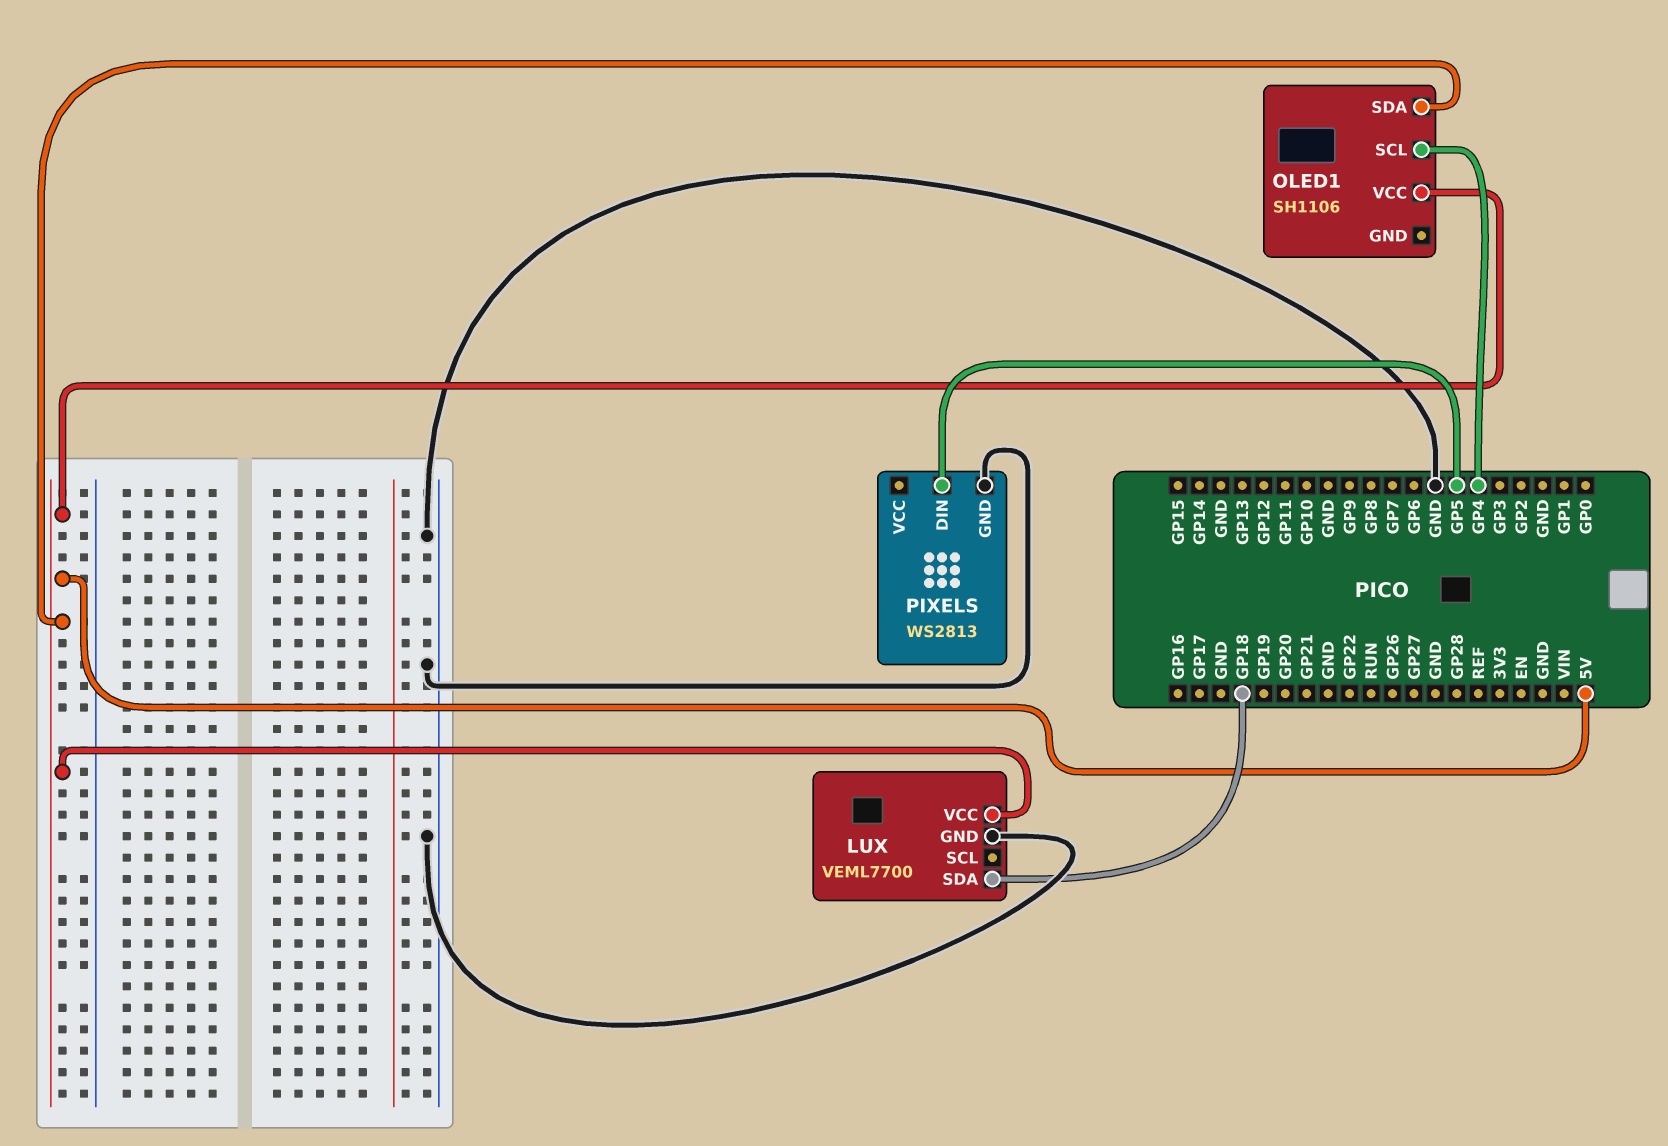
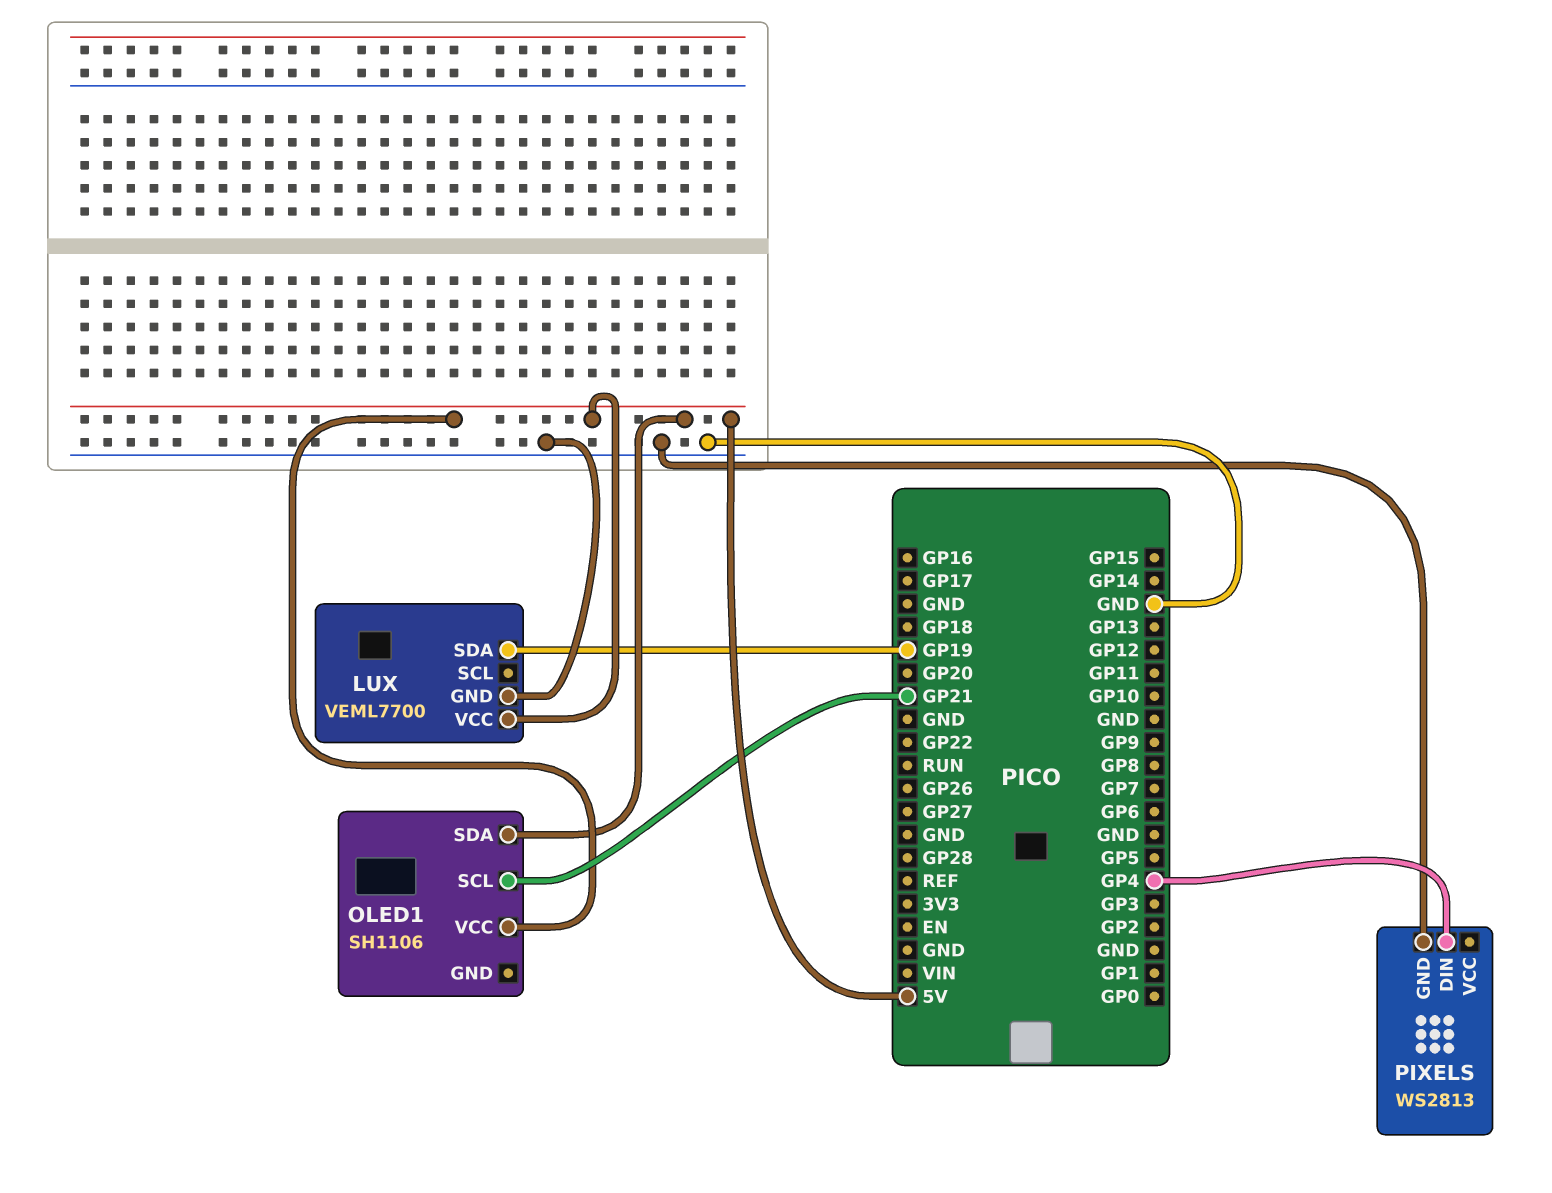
LUX pin SDA: GP18 -> GP19
OLED1 pin SCL: GP4 -> GP21
PIXELS pin DIN: GP5 -> GP4

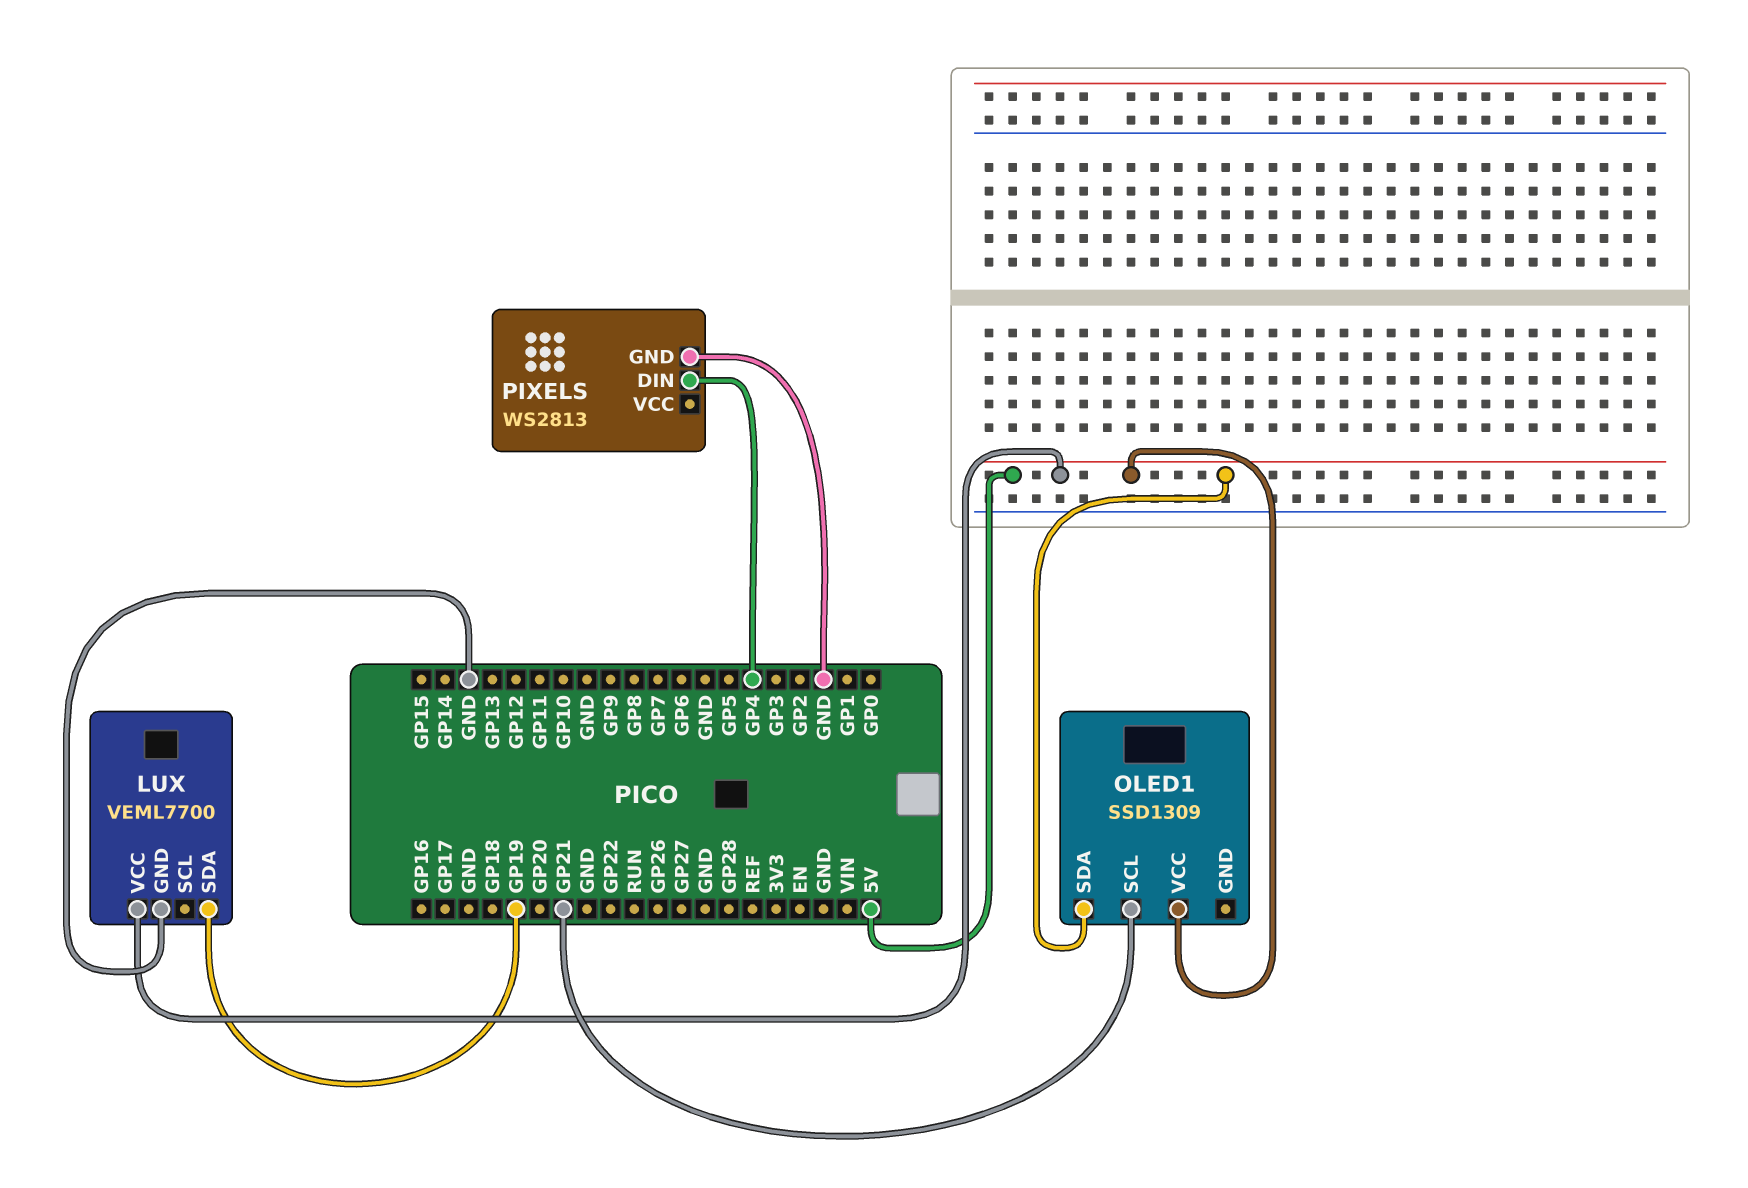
OLED1: SH1106 -> SSD1309

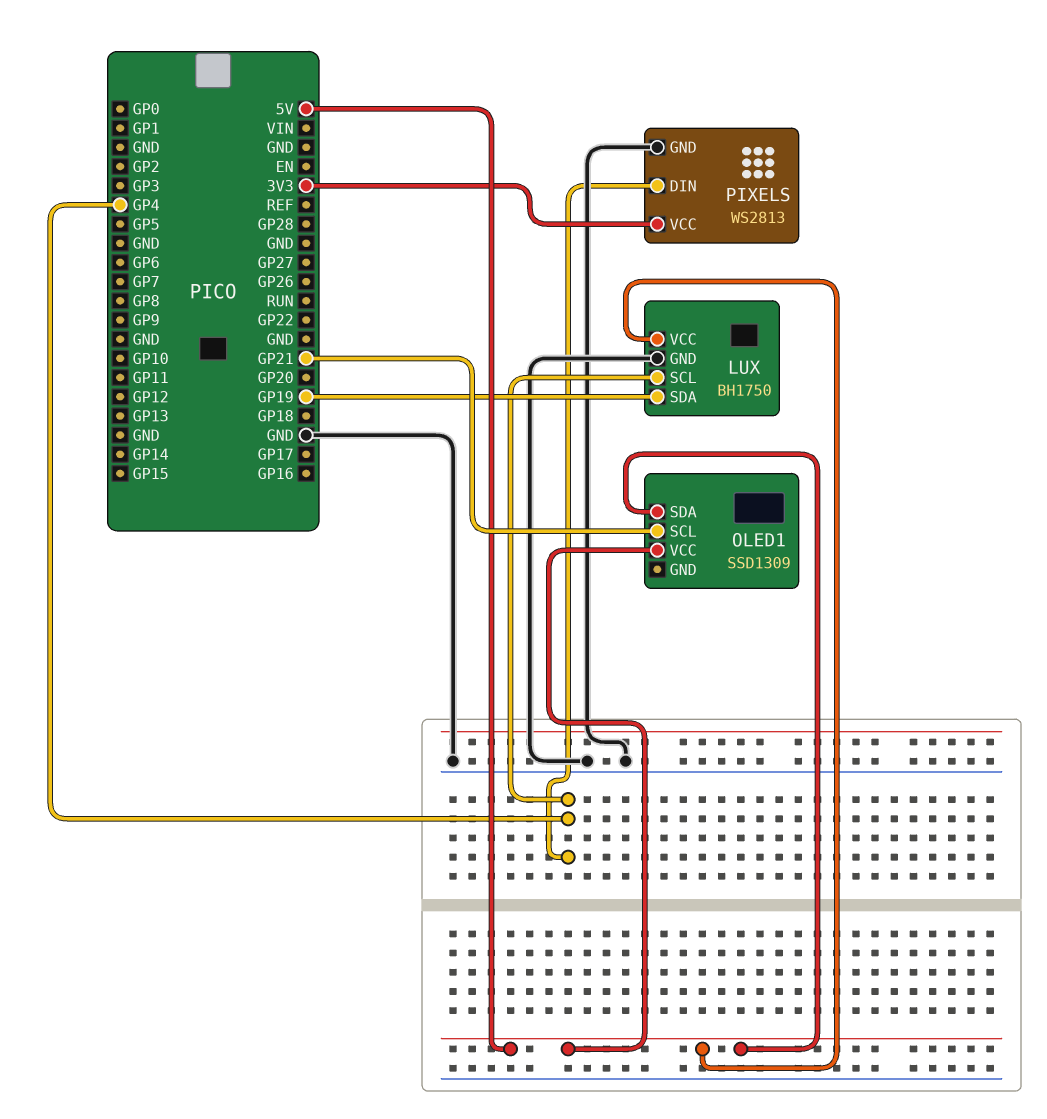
LUX: VEML7700 -> BH1750
LUX pin SCL: none -> GP4
PIXELS pin VCC: none -> 3V3

